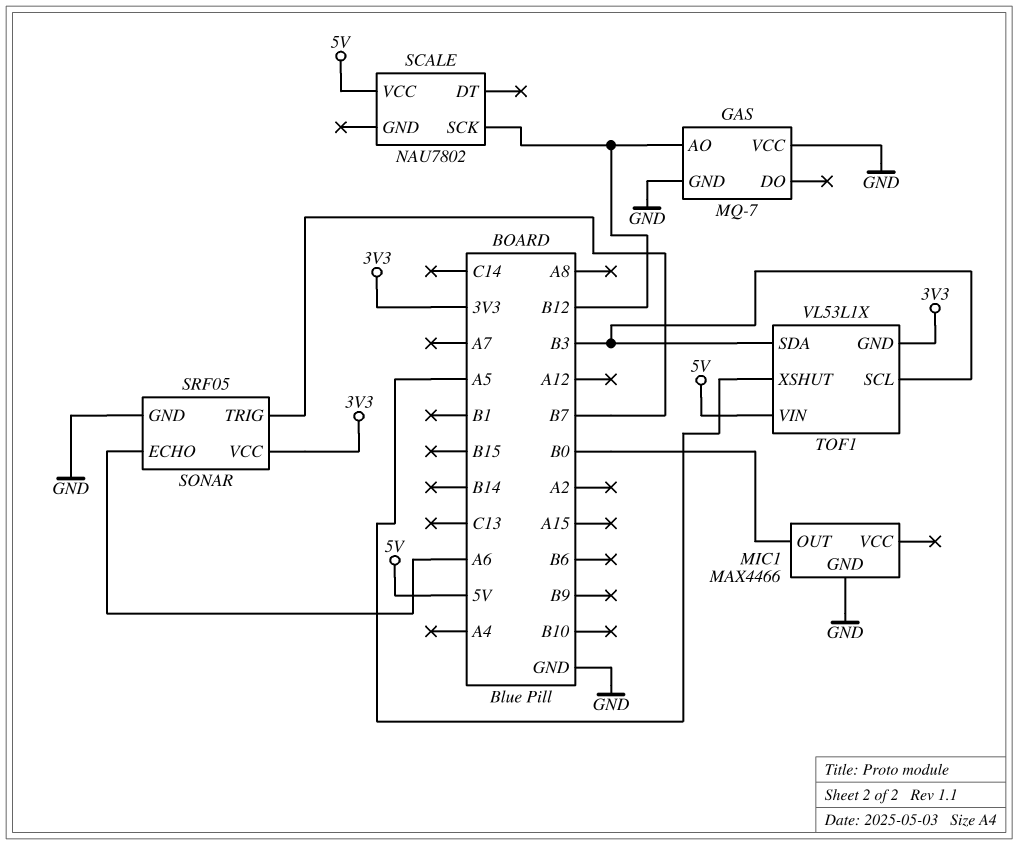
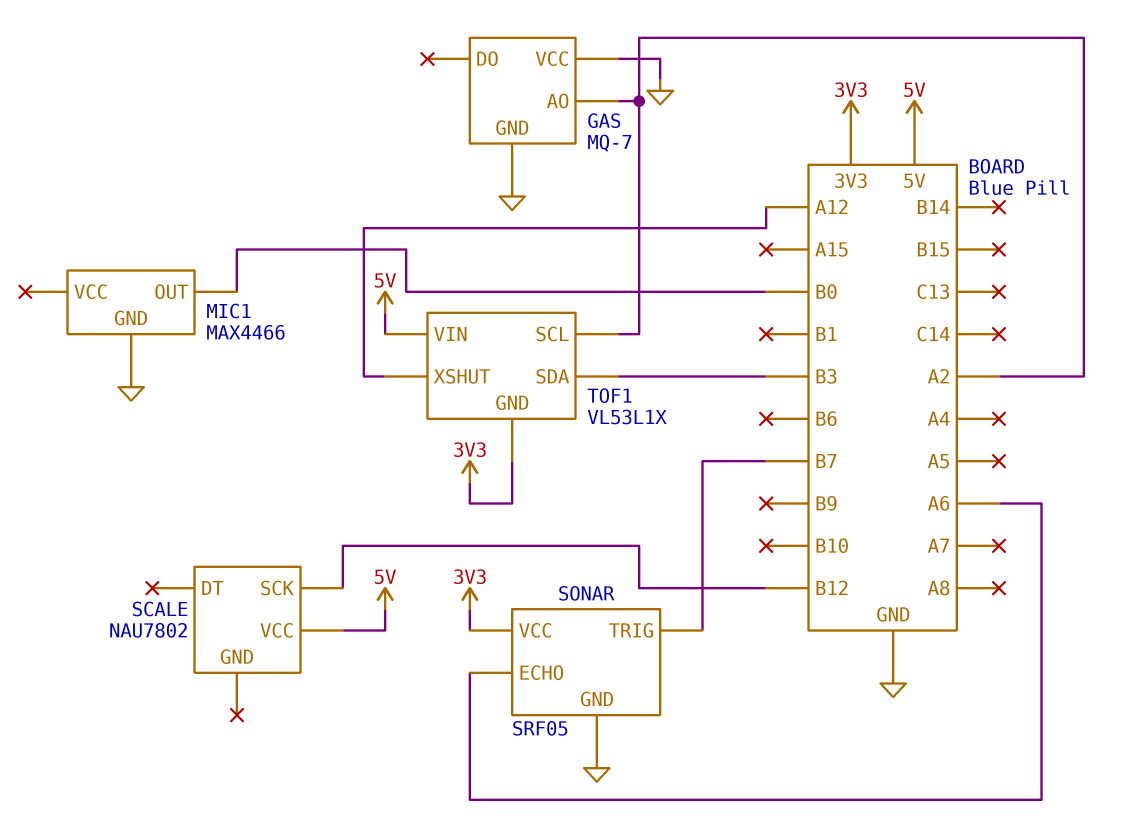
GAS pin AO: B12 -> A2
TOF1 pin SCL: B3 -> A2
TOF1 pin XSHUT: A5 -> A12

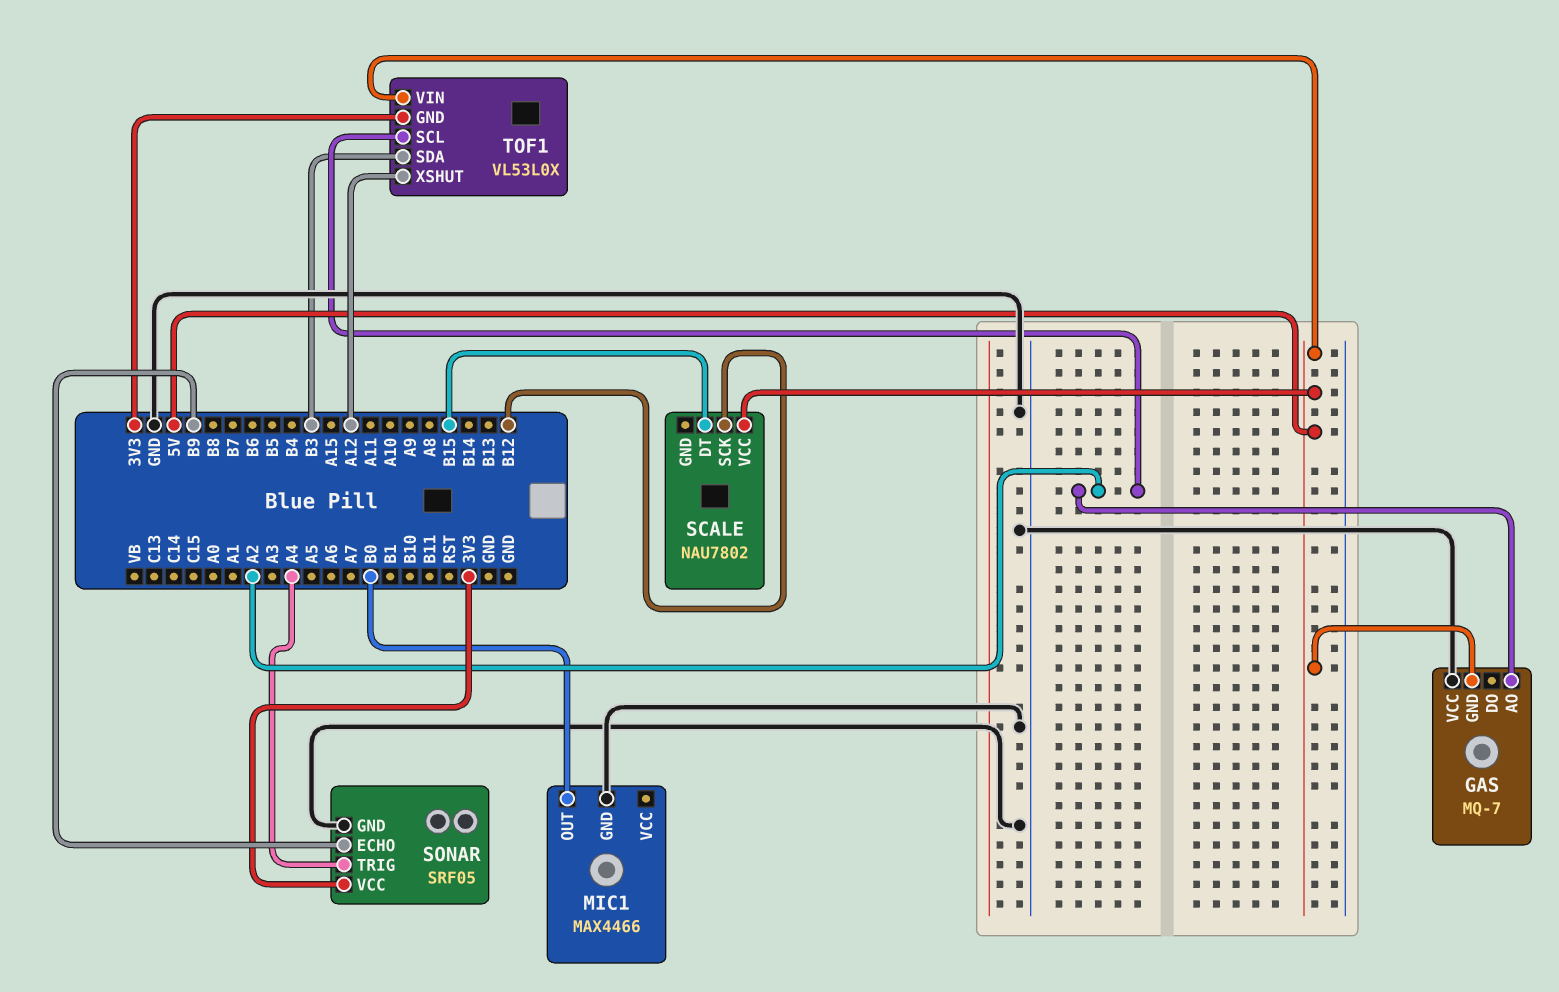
GAS pin GND: GND -> 5V
SCALE pin DT: none -> B15
SONAR pin ECHO: A6 -> B9
SONAR pin TRIG: B7 -> A4
TOF1: VL53L1X -> VL53L0X

